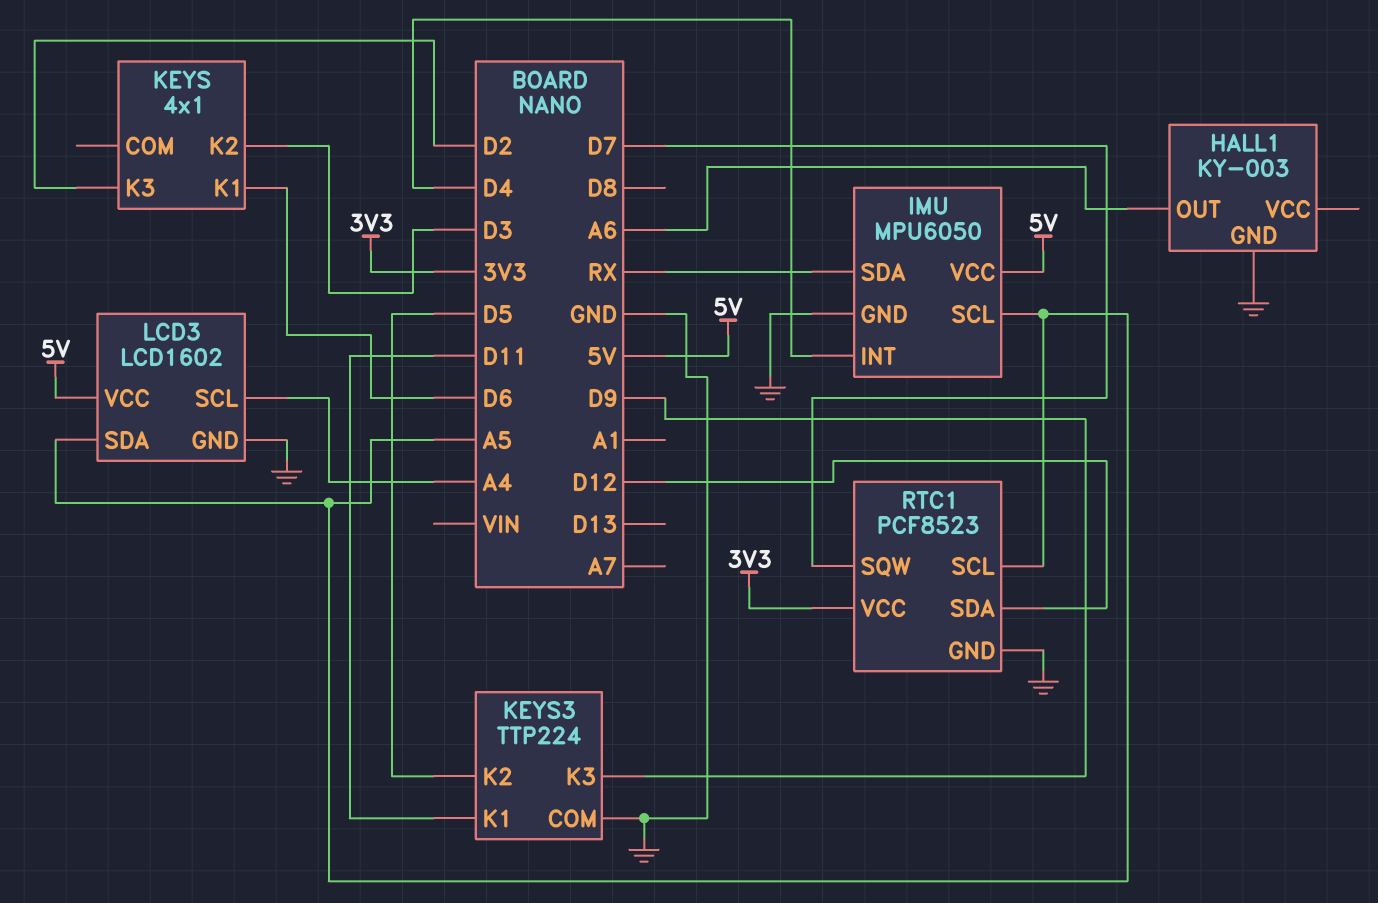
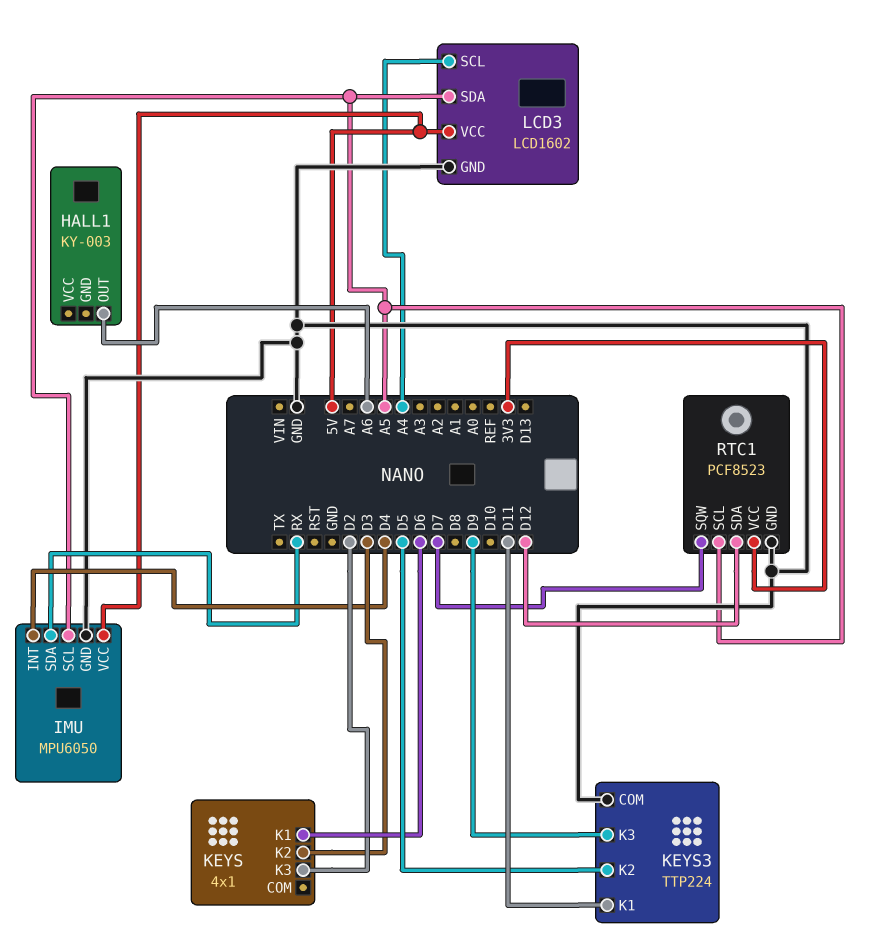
HALL1 pin GND: GND -> none

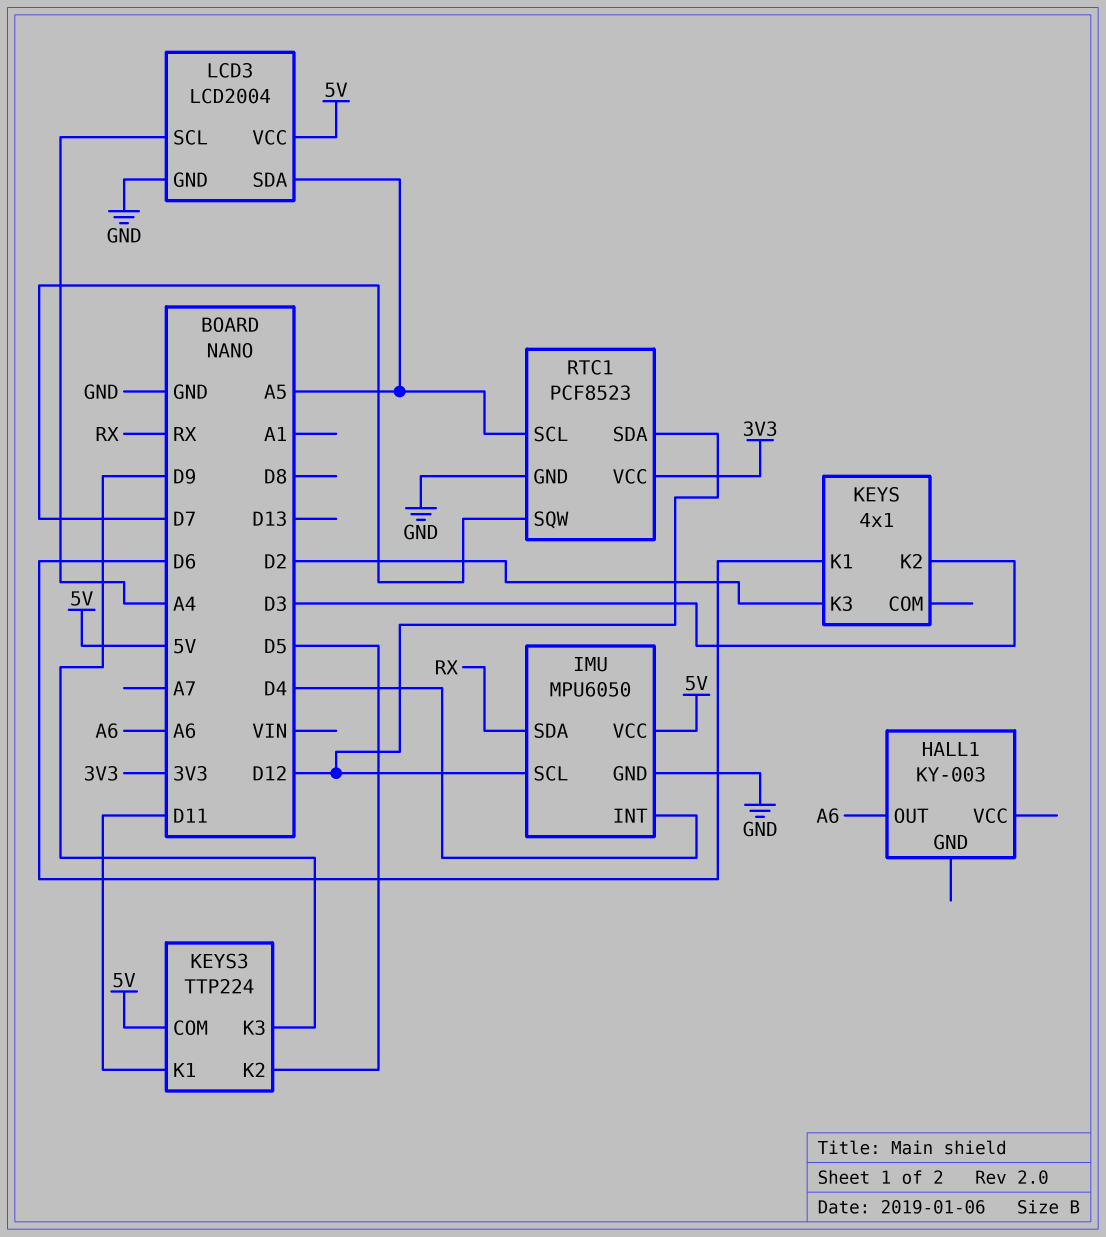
IMU pin SCL: A5 -> D12
KEYS3 pin COM: GND -> 5V
LCD3: LCD1602 -> LCD2004

